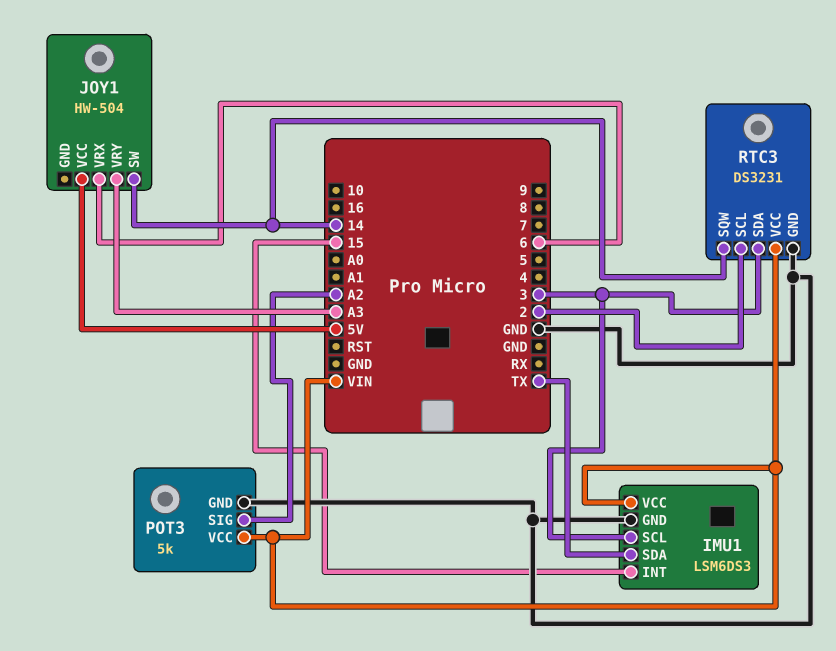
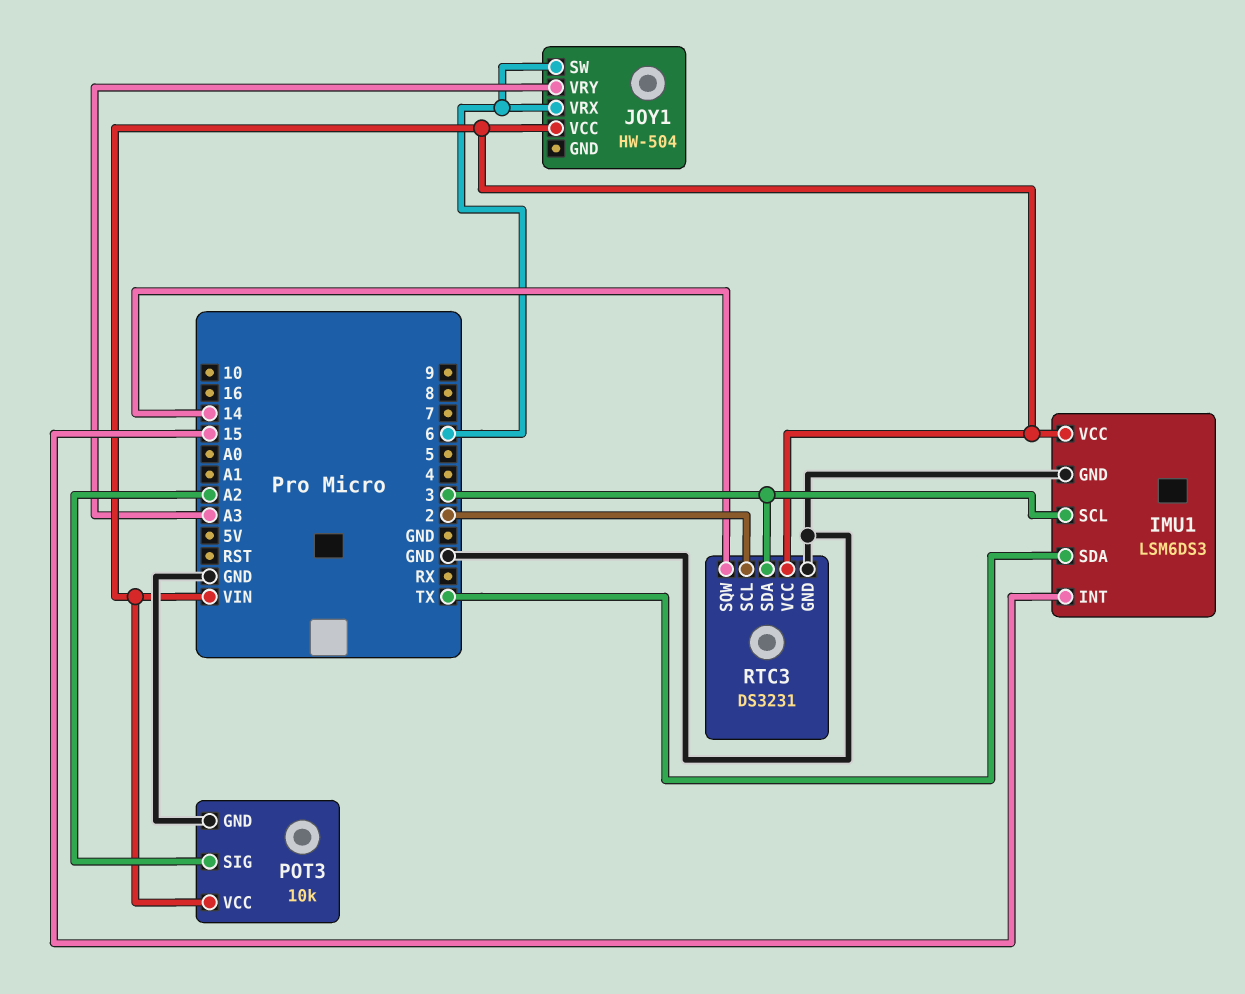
JOY1 pin SW: 14 -> 6
JOY1 pin VCC: 5V -> VIN
POT3: 5k -> 10k

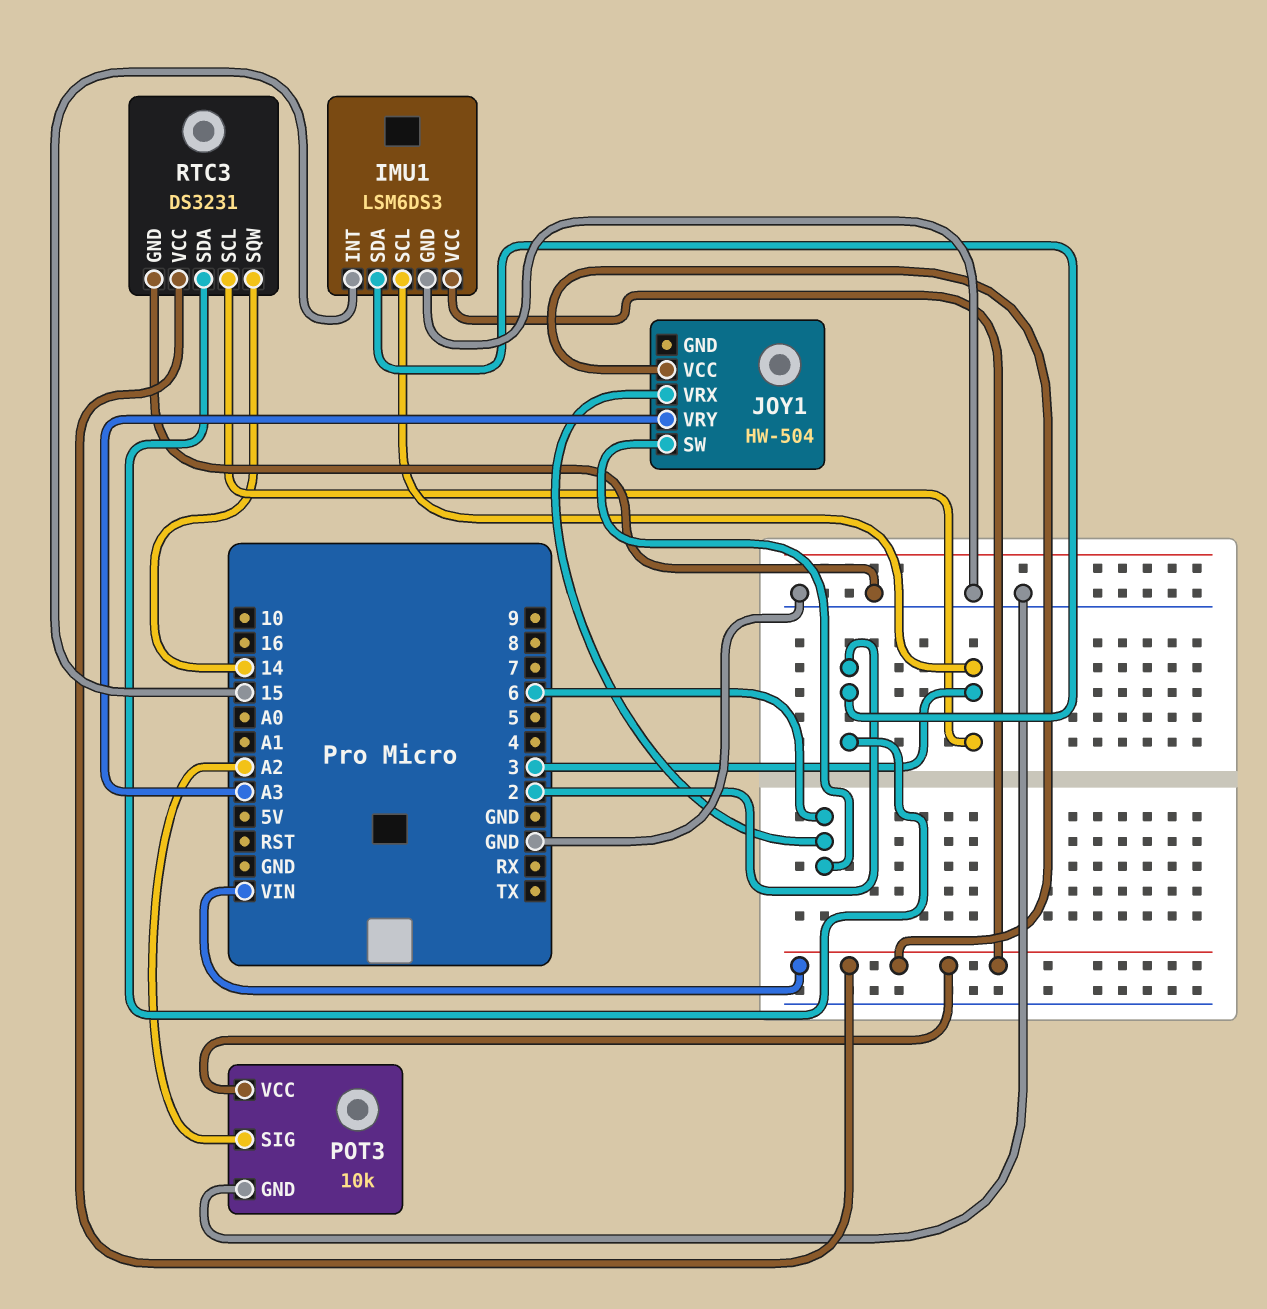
IMU1 pin SDA: TX -> 2
RTC3 pin SCL: 2 -> 3
RTC3 pin SDA: 3 -> 2

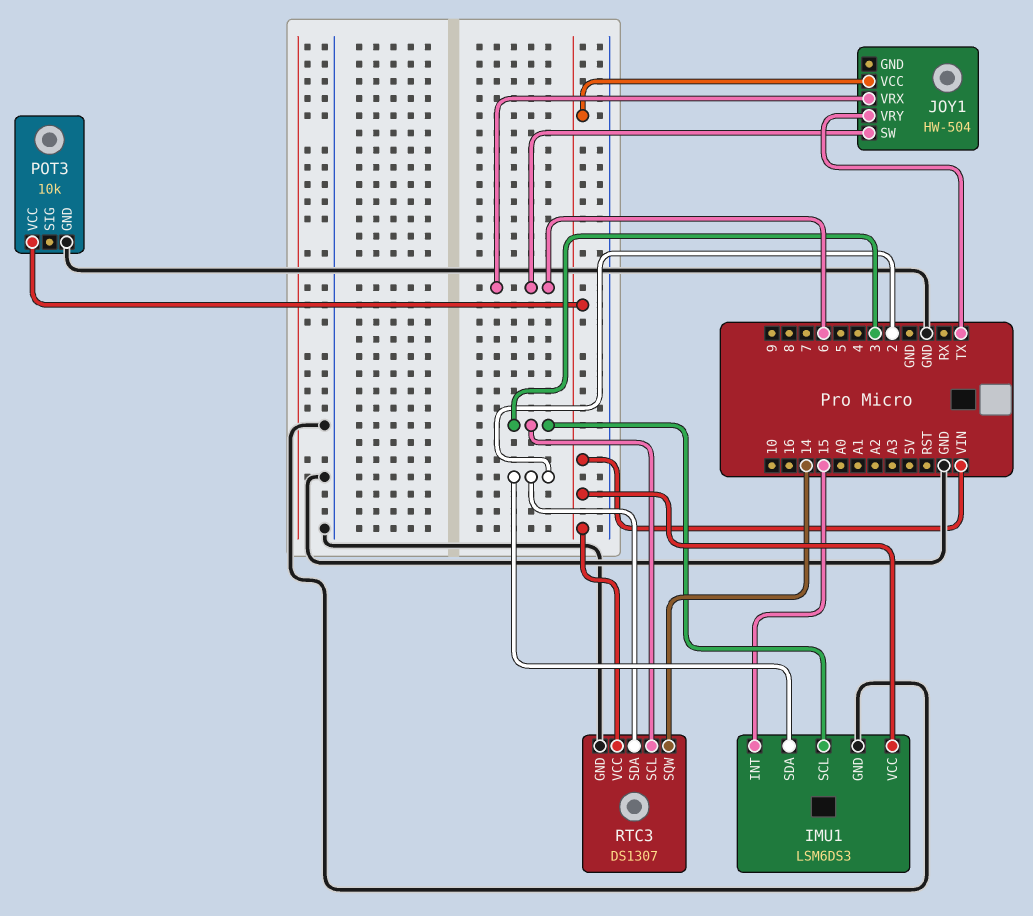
JOY1 pin VRY: A3 -> TX
POT3 pin SIG: A2 -> none
RTC3: DS3231 -> DS1307

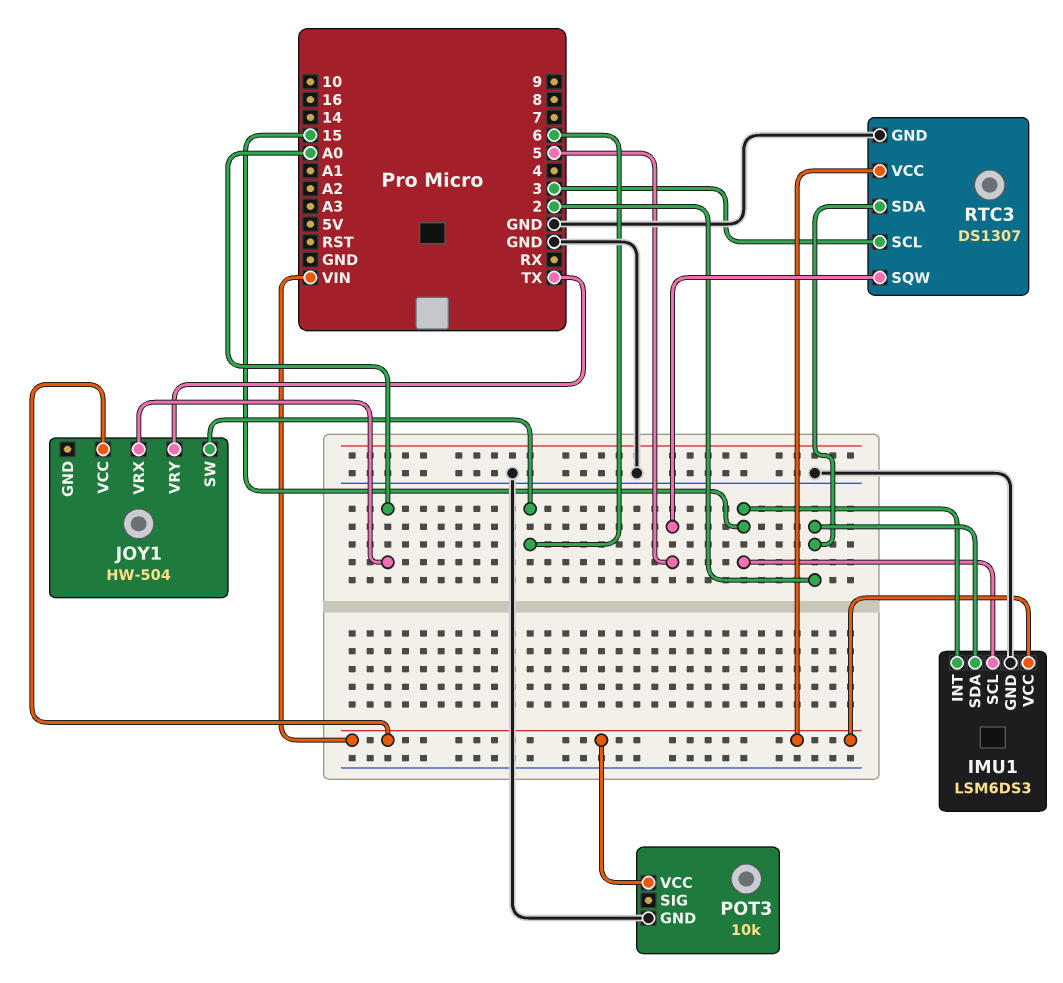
IMU1 pin SCL: 3 -> 15
JOY1 pin VRX: 6 -> A0
RTC3 pin SQW: 14 -> 5

